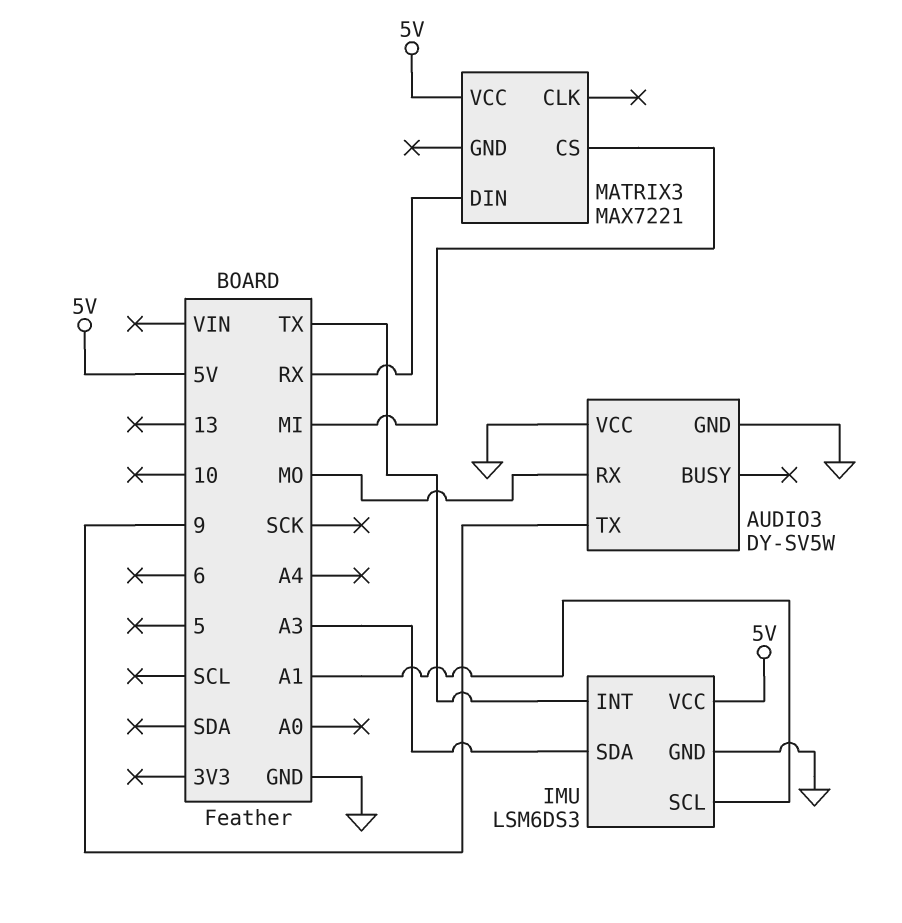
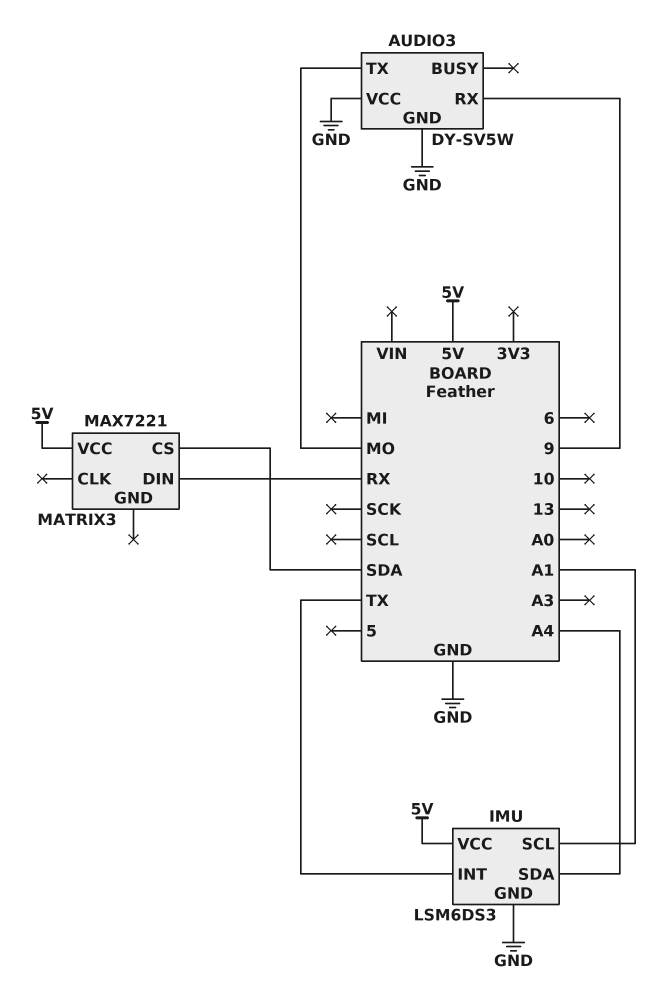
AUDIO3 pin RX: MO -> 9
AUDIO3 pin TX: 9 -> MO
IMU pin SDA: A3 -> A4
MATRIX3 pin CS: MI -> SDA

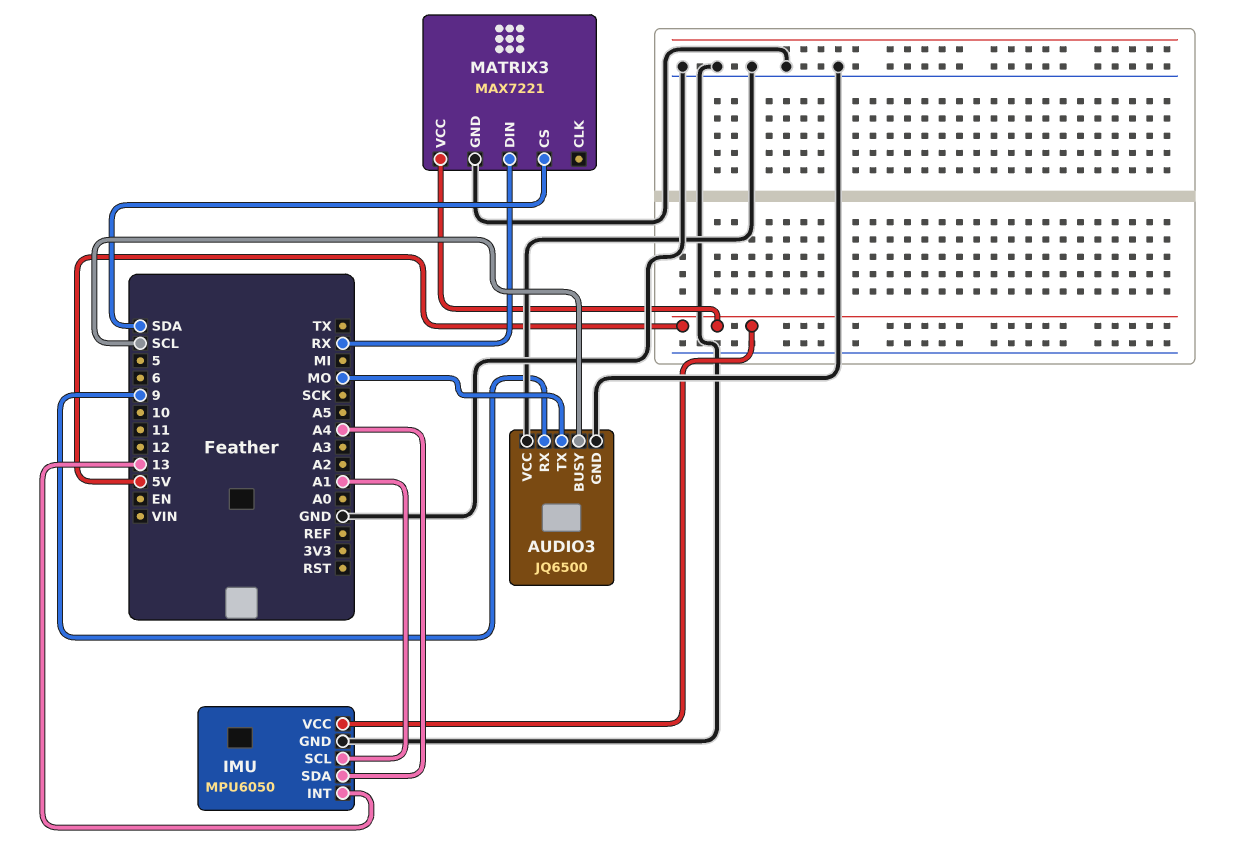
AUDIO3: DY-SV5W -> JQ6500
AUDIO3 pin BUSY: none -> SCL
IMU: LSM6DS3 -> MPU6050
IMU pin INT: TX -> 13
MATRIX3 pin GND: none -> GND

